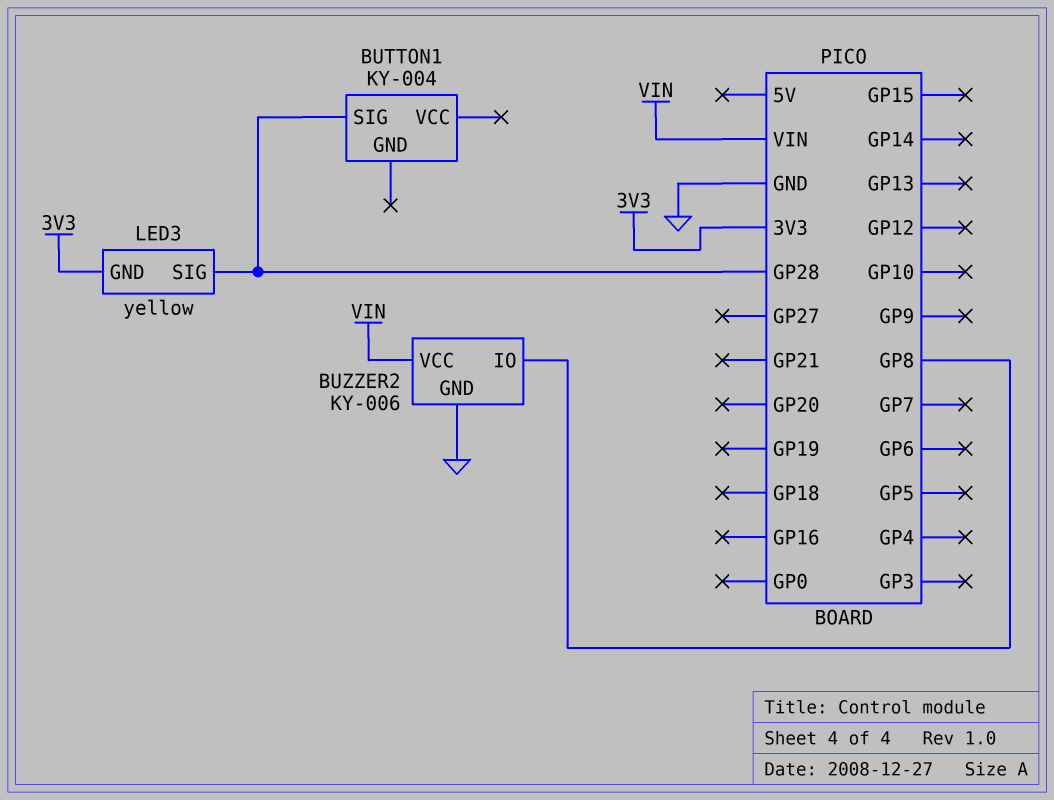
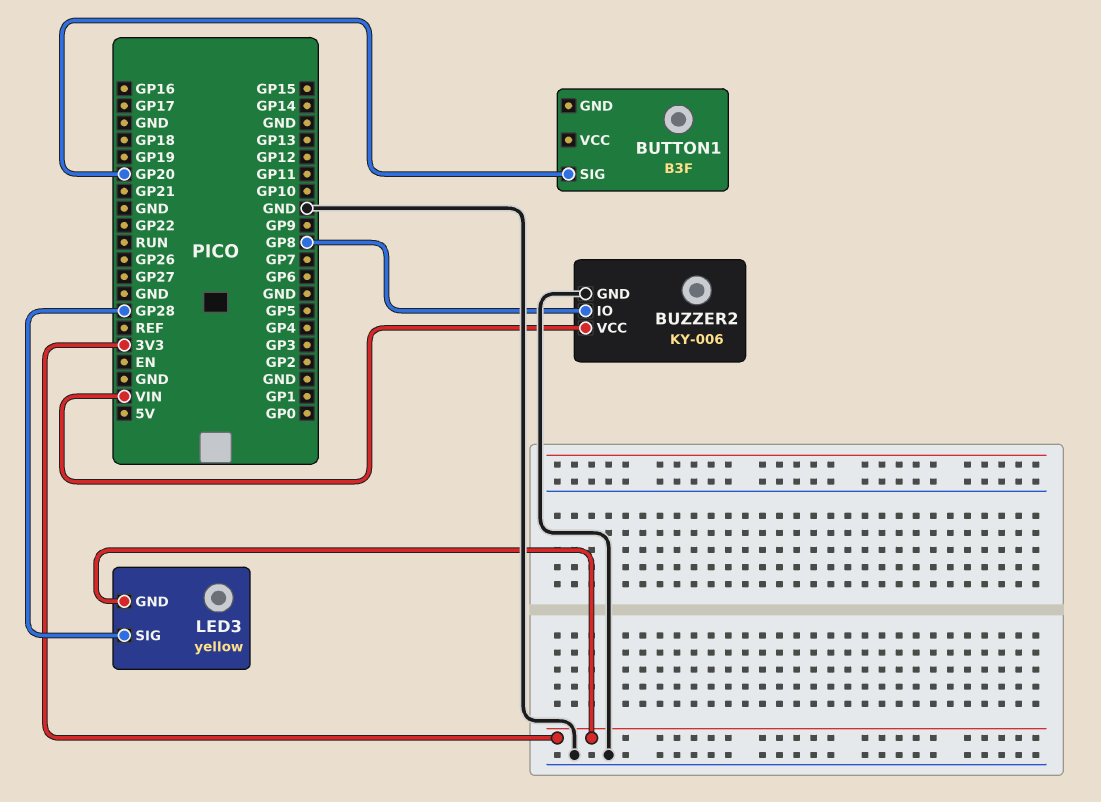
BUTTON1: KY-004 -> B3F
BUTTON1 pin SIG: GP28 -> GP20

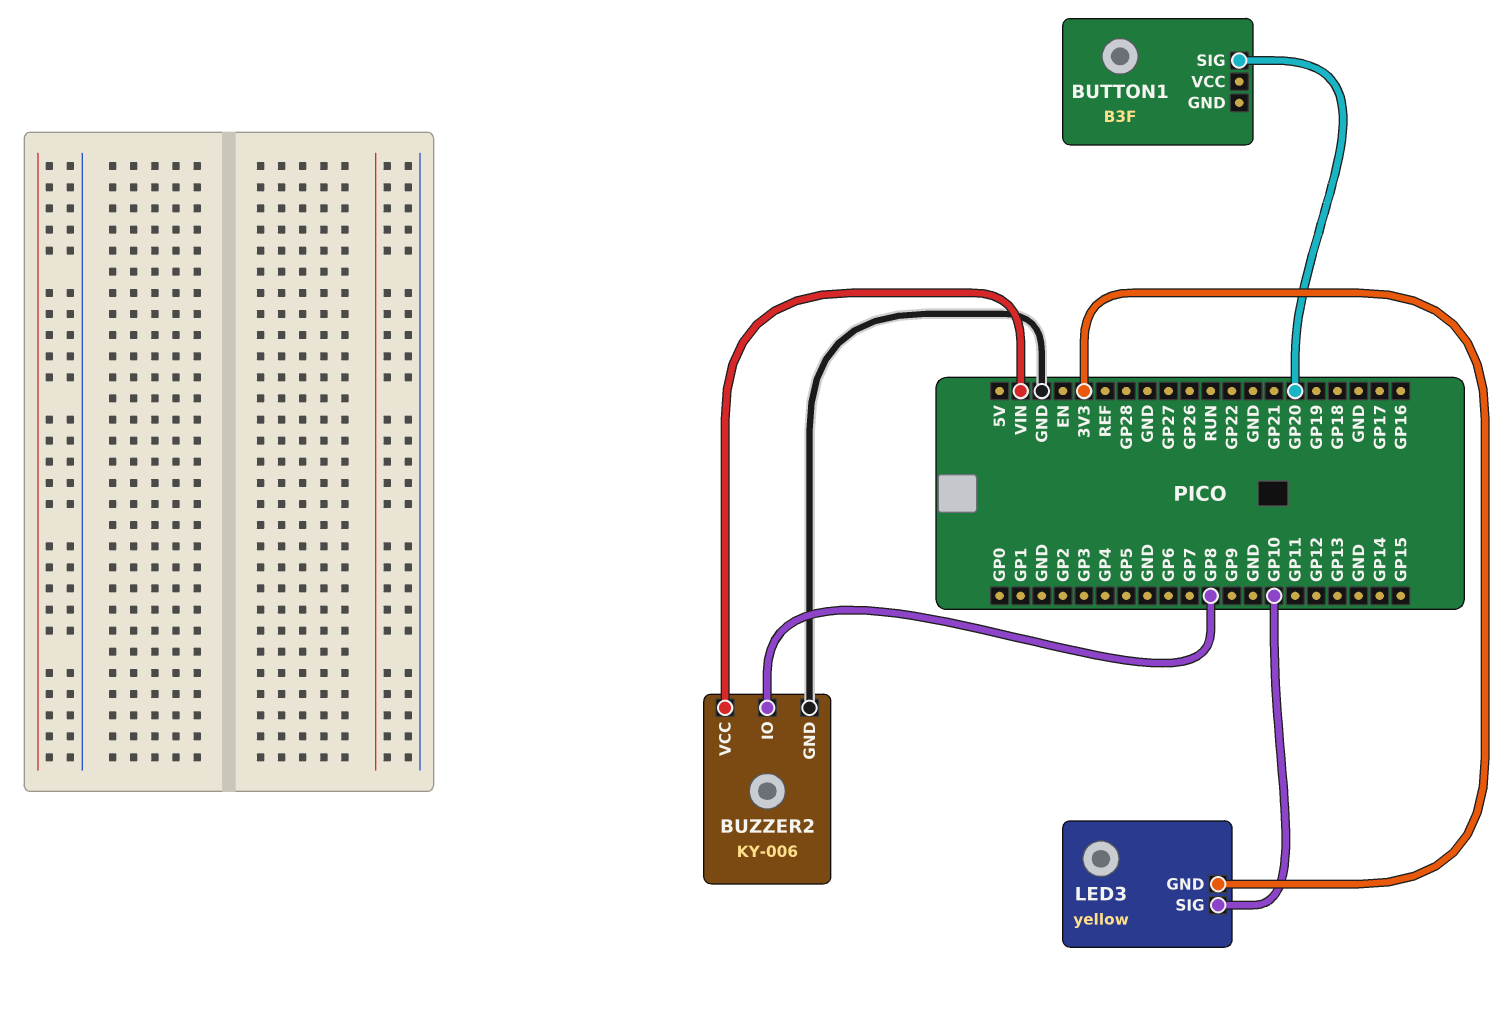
LED3 pin SIG: GP28 -> GP10

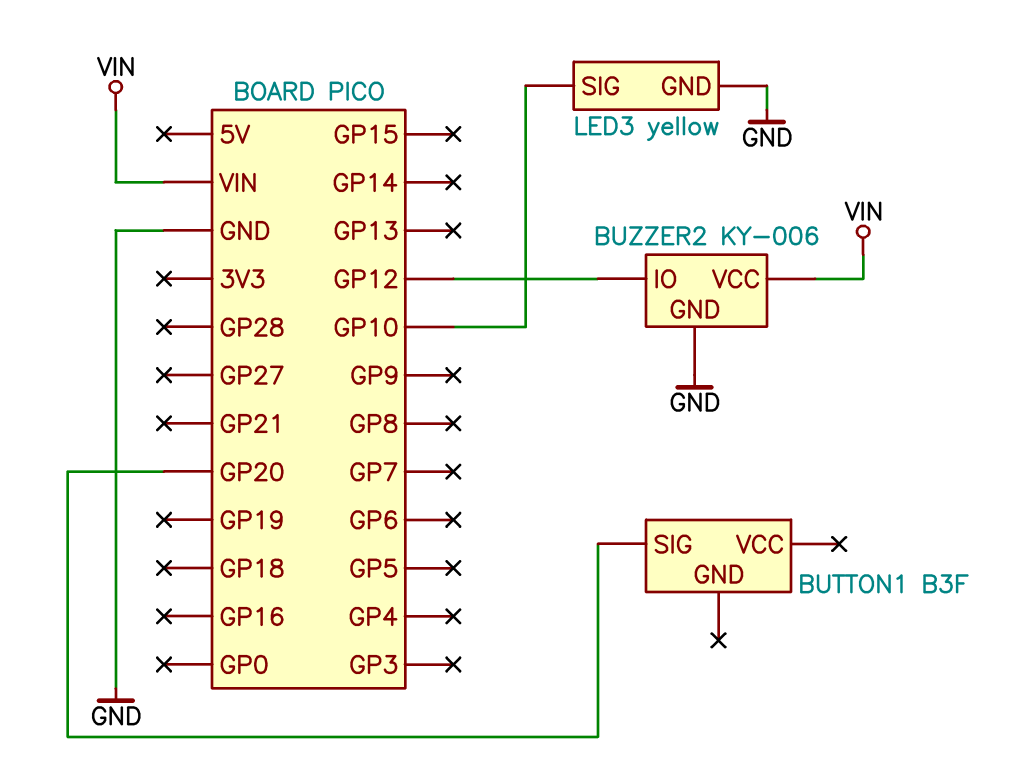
BUZZER2 pin IO: GP8 -> GP12
LED3 pin GND: 3V3 -> GND

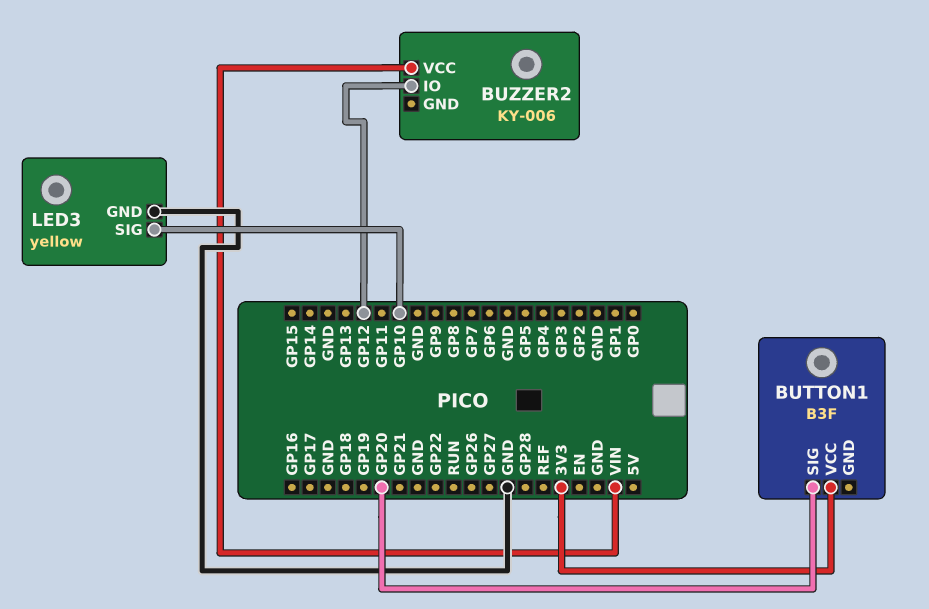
BUTTON1 pin VCC: none -> 3V3
BUZZER2 pin GND: GND -> none

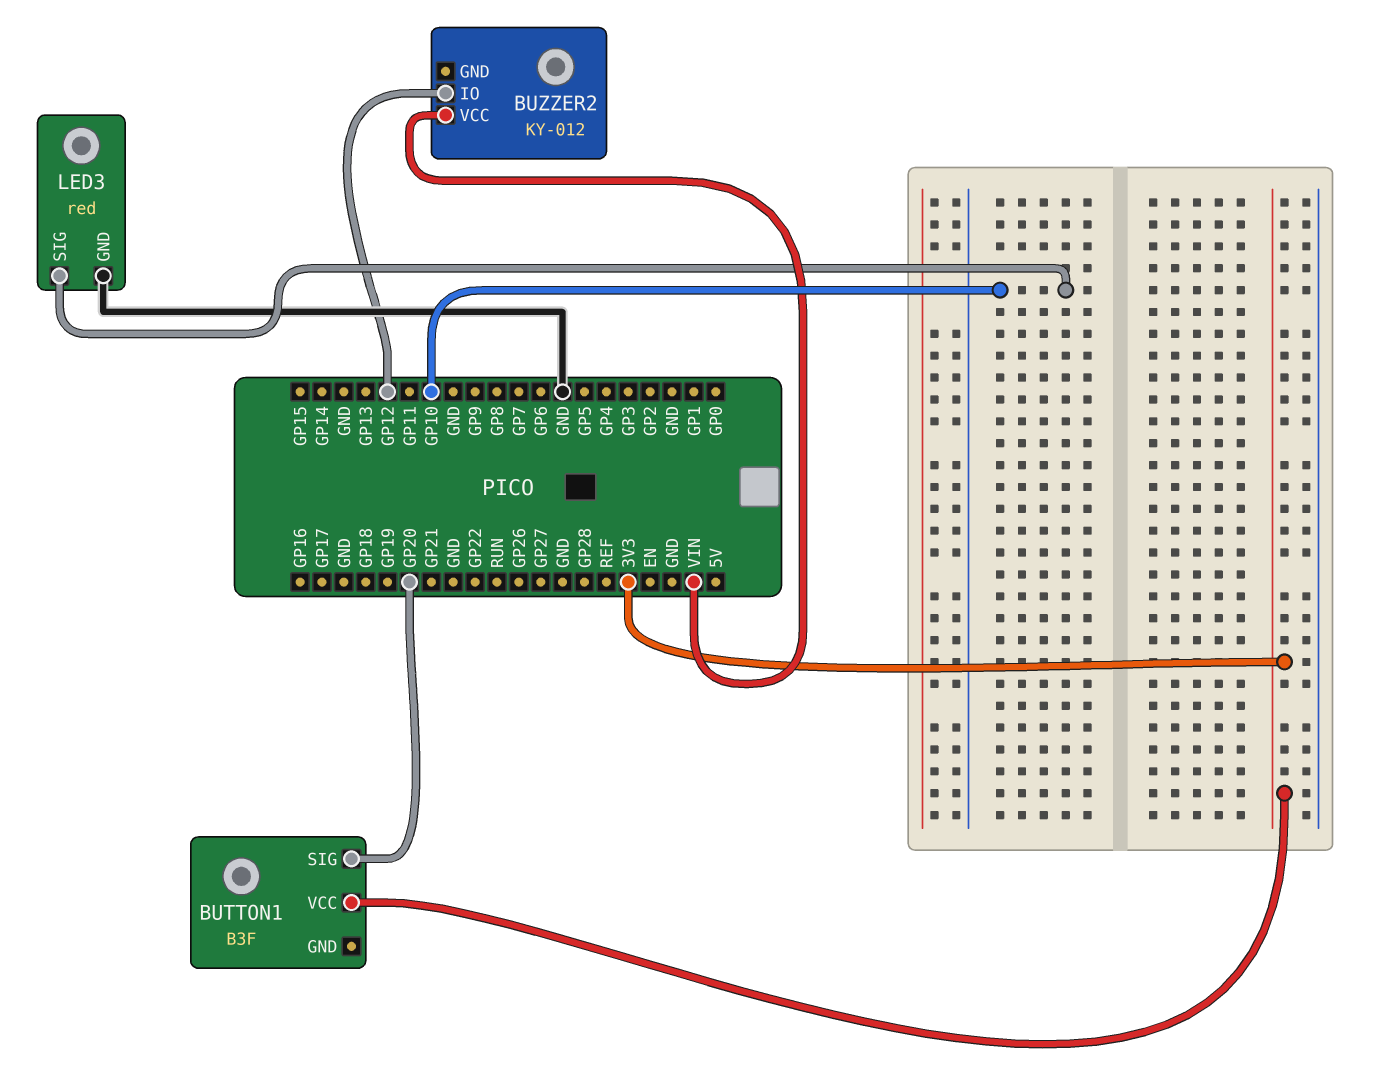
BUZZER2: KY-006 -> KY-012
LED3: yellow -> red

